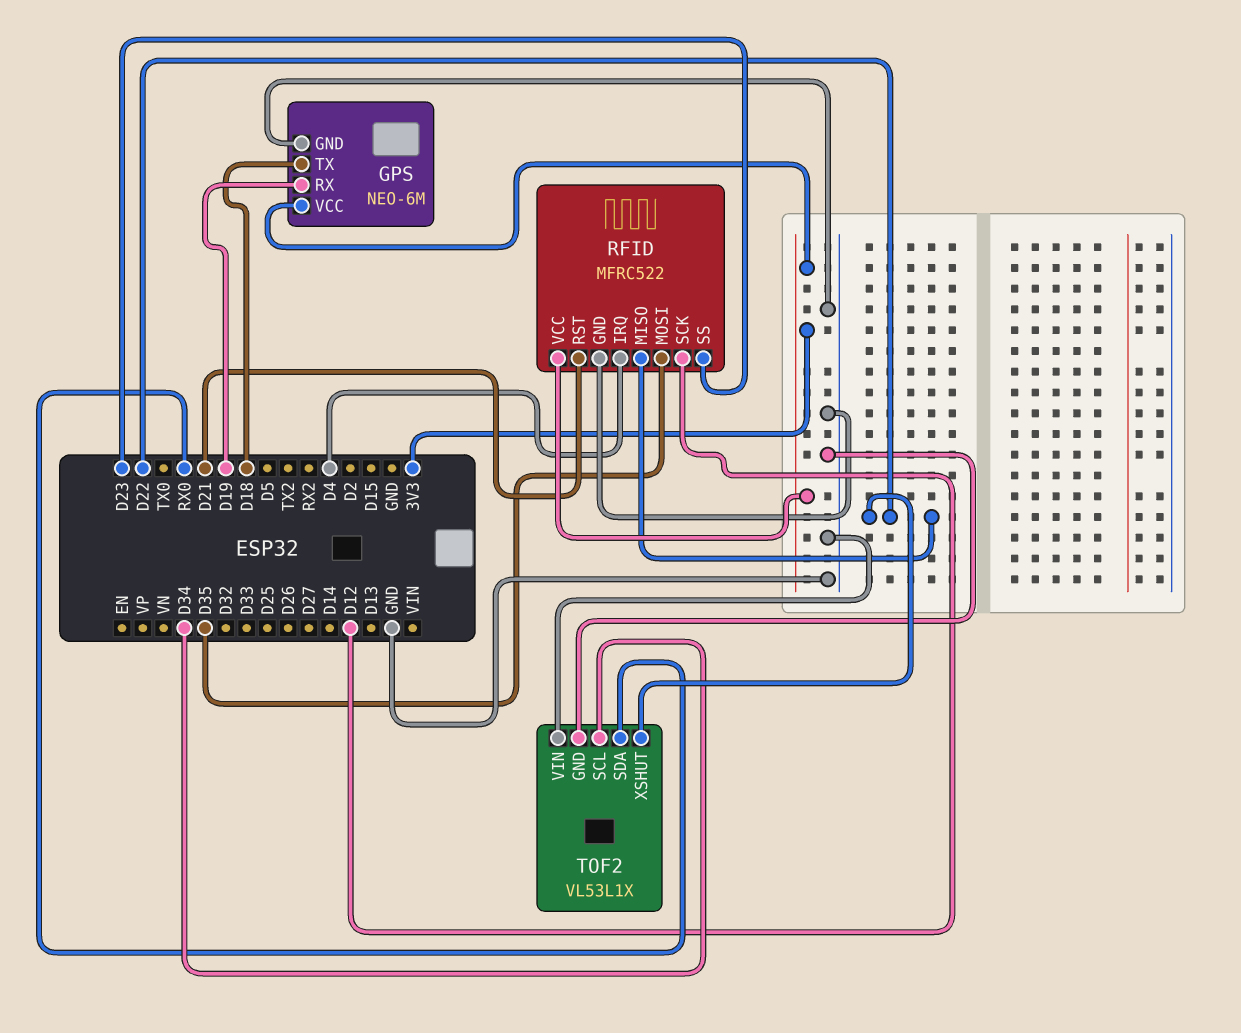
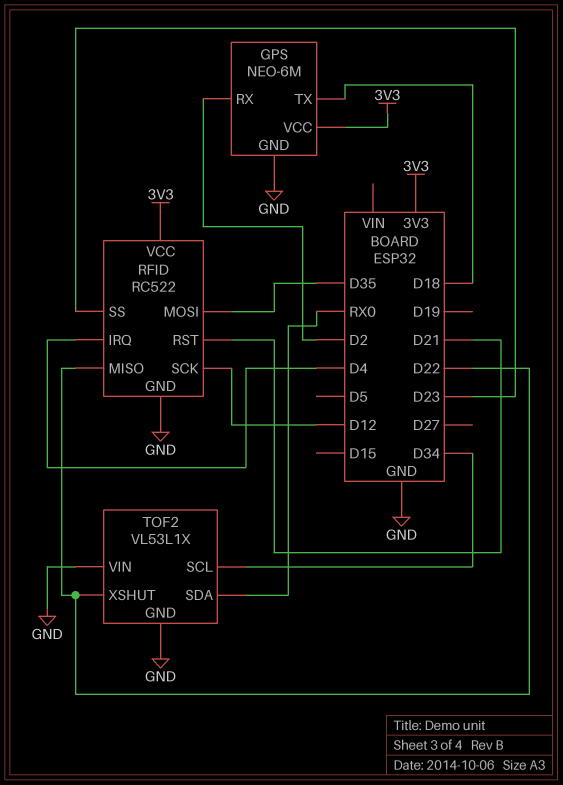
GPS pin RX: D19 -> D2
RFID: MFRC522 -> RC522

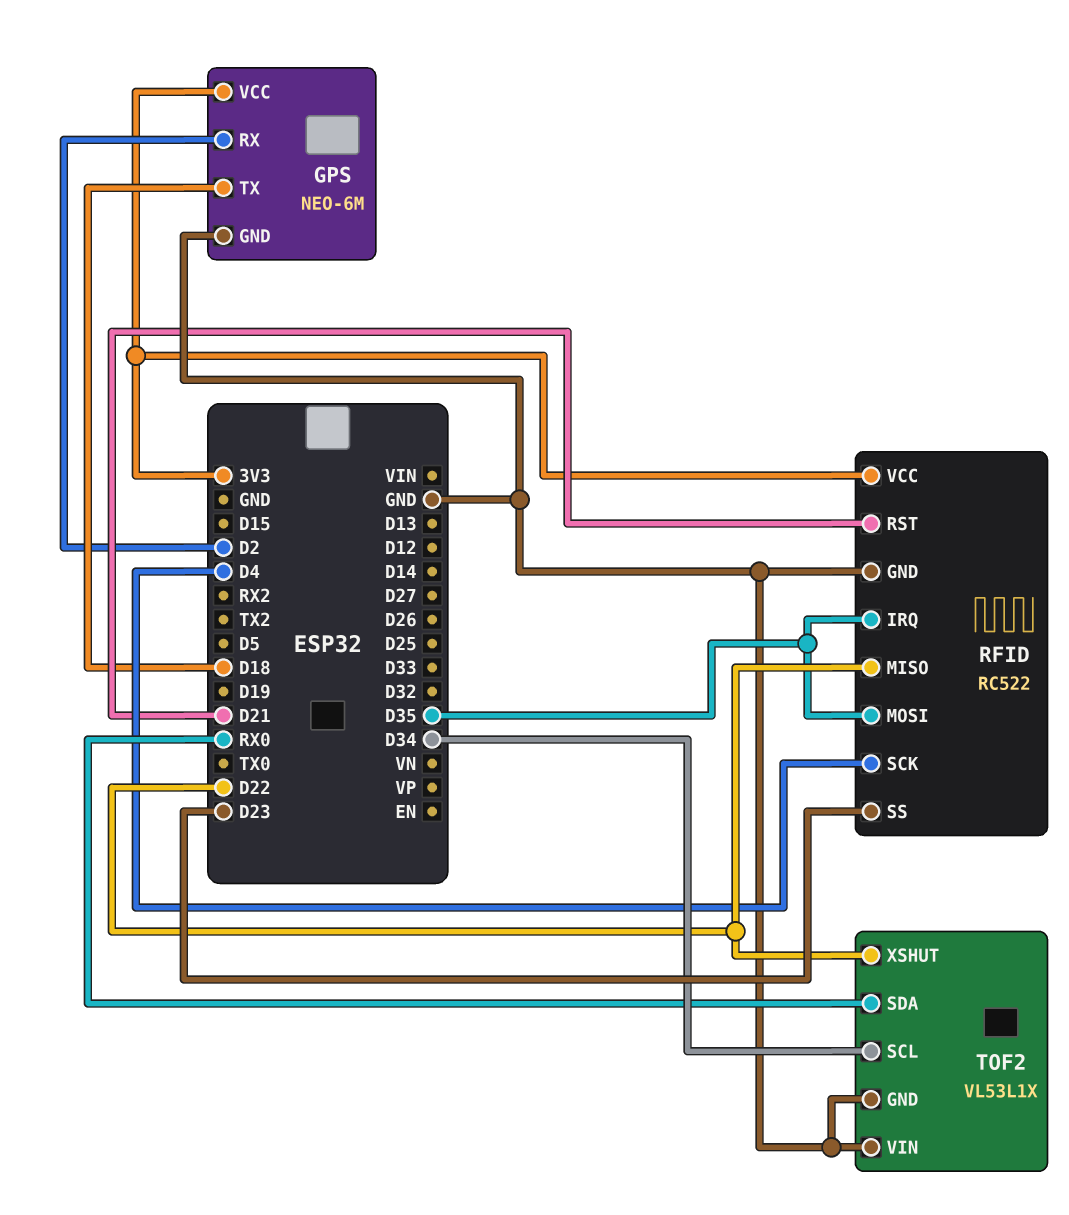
RFID pin IRQ: D4 -> D35
RFID pin SCK: D12 -> D4

